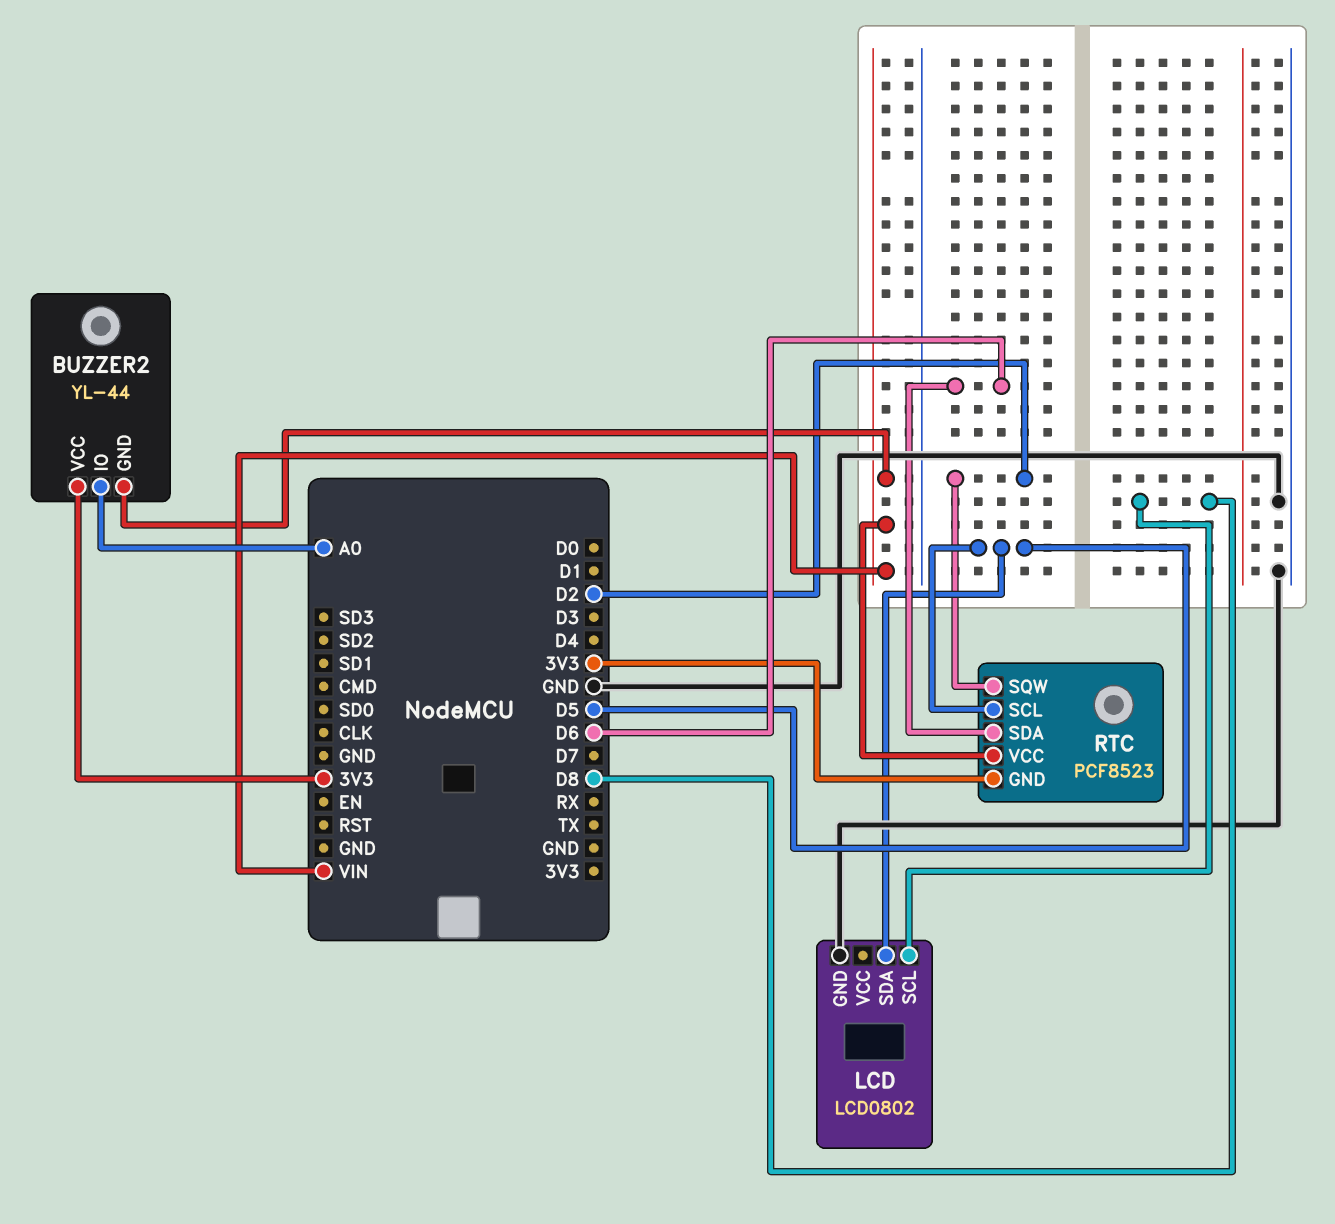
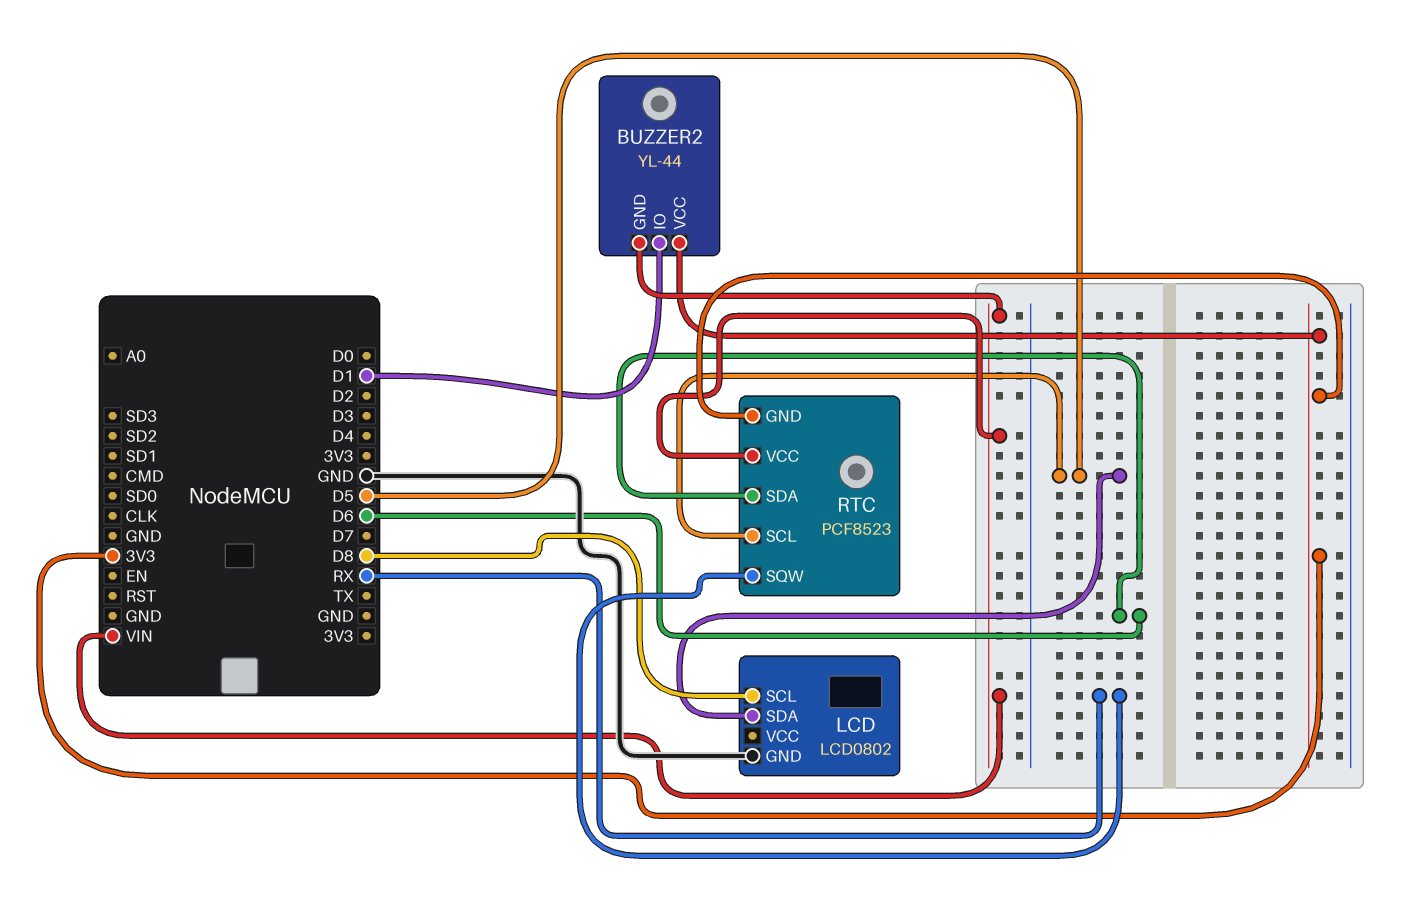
BUZZER2 pin IO: A0 -> D1
RTC pin SQW: D2 -> RX

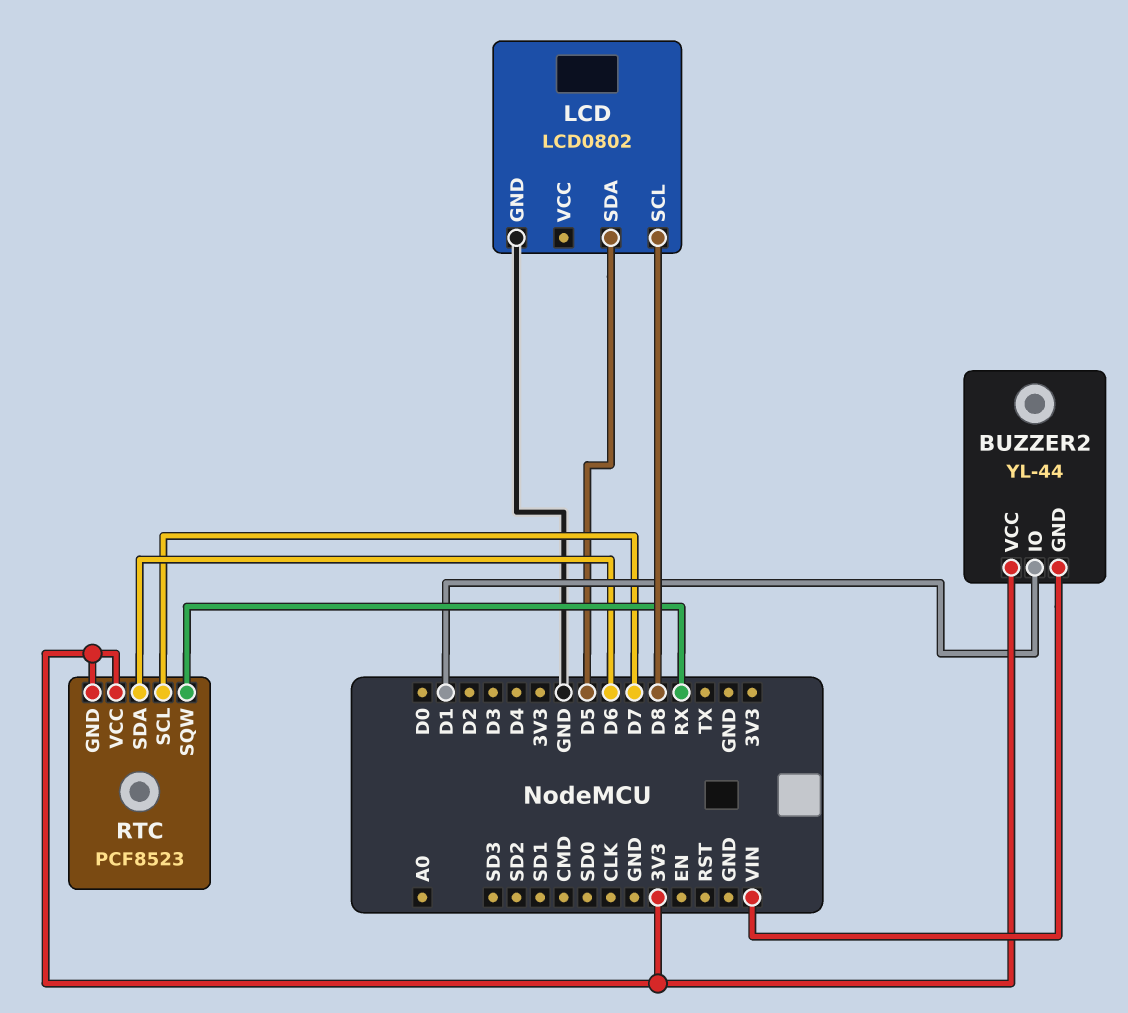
RTC pin SCL: D5 -> D7
RTC pin VCC: VIN -> 3V3

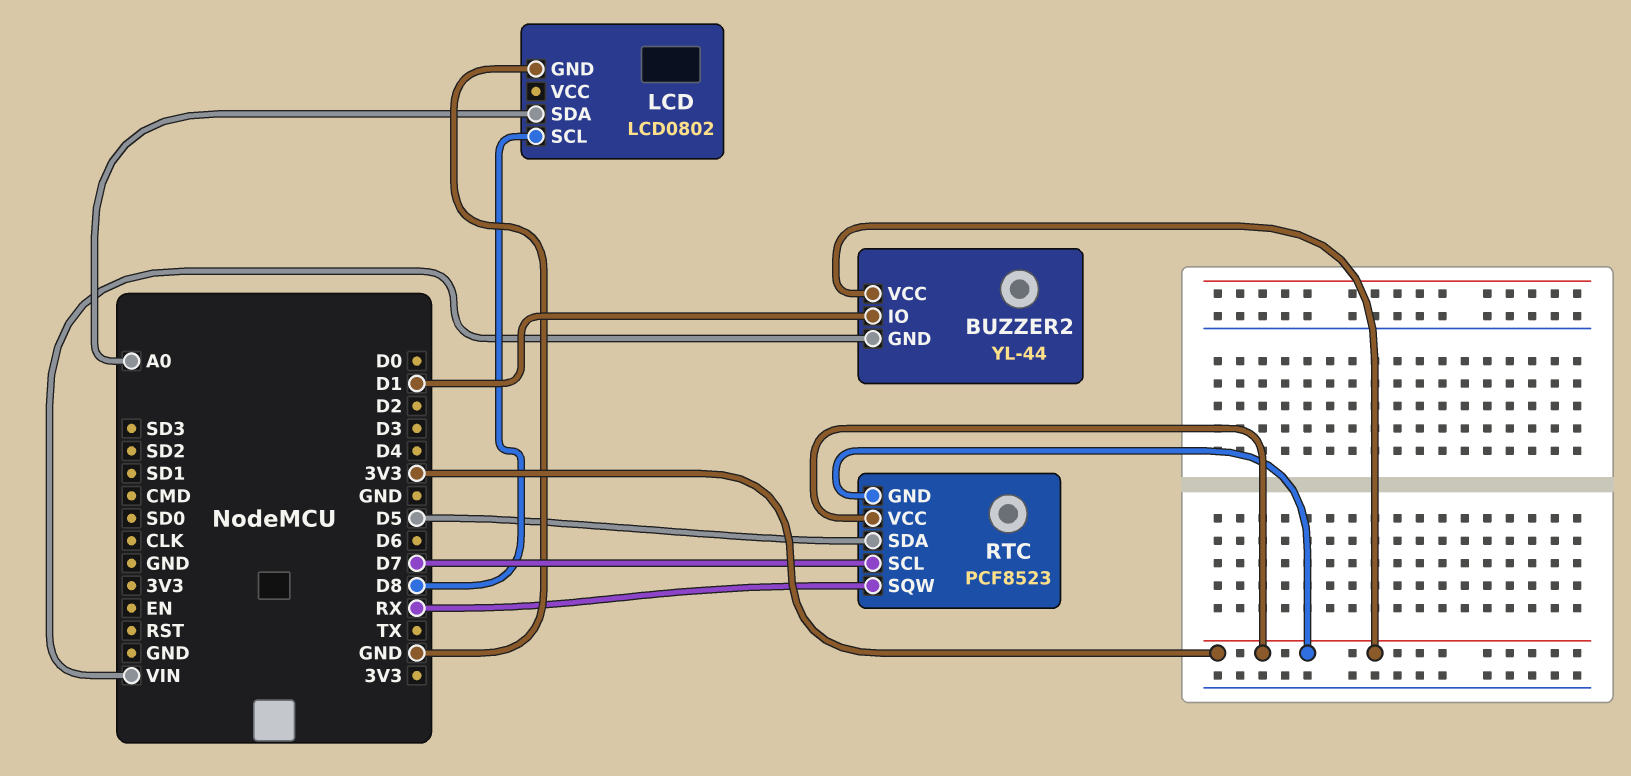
LCD pin SDA: D5 -> A0
RTC pin SDA: D6 -> D5

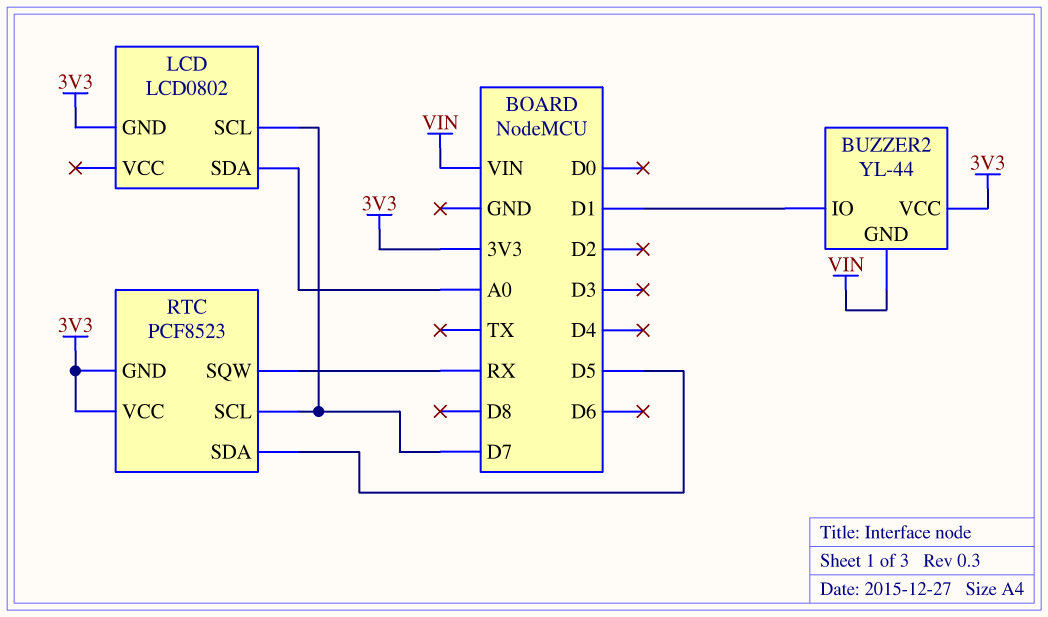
LCD pin GND: GND -> 3V3
LCD pin SCL: D8 -> D7

